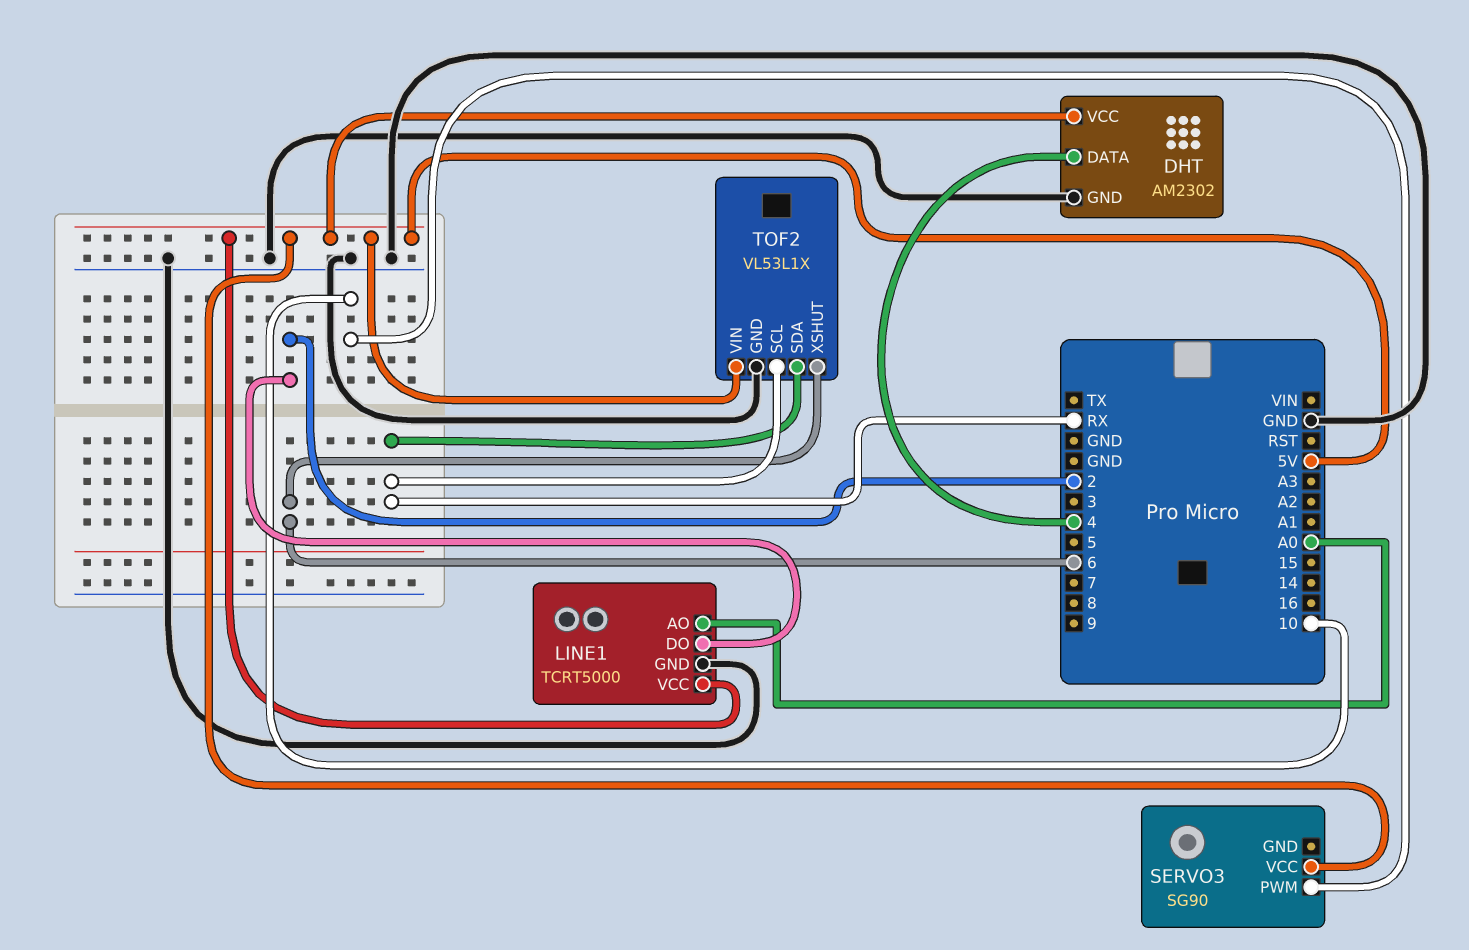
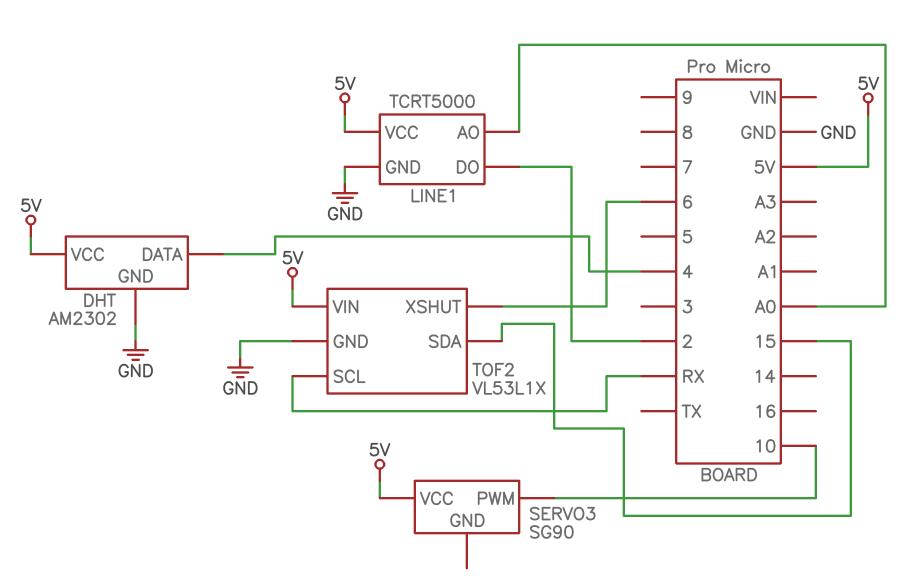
TOF2 pin SDA: RX -> 15

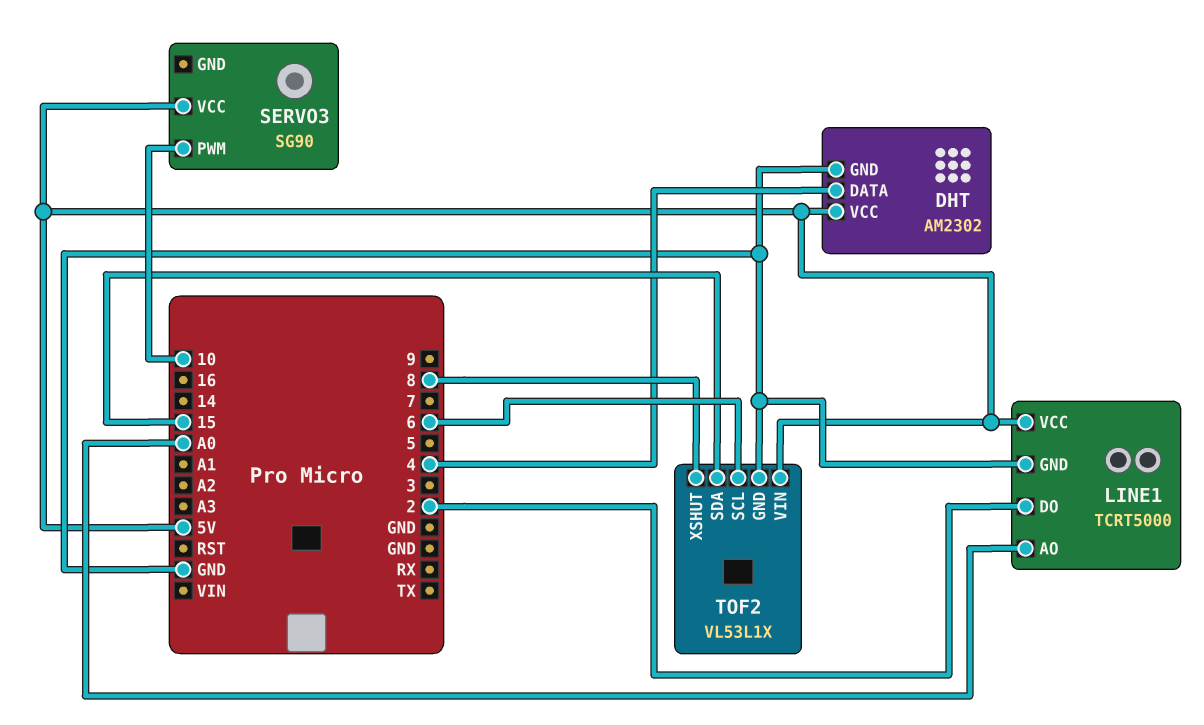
TOF2 pin SCL: RX -> 6
TOF2 pin XSHUT: 6 -> 8

